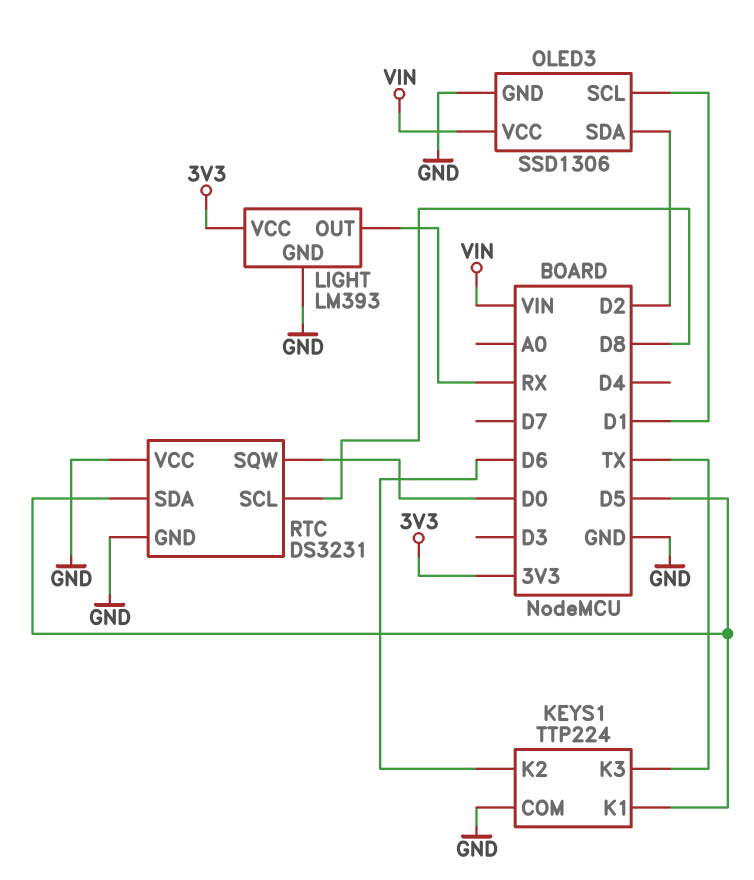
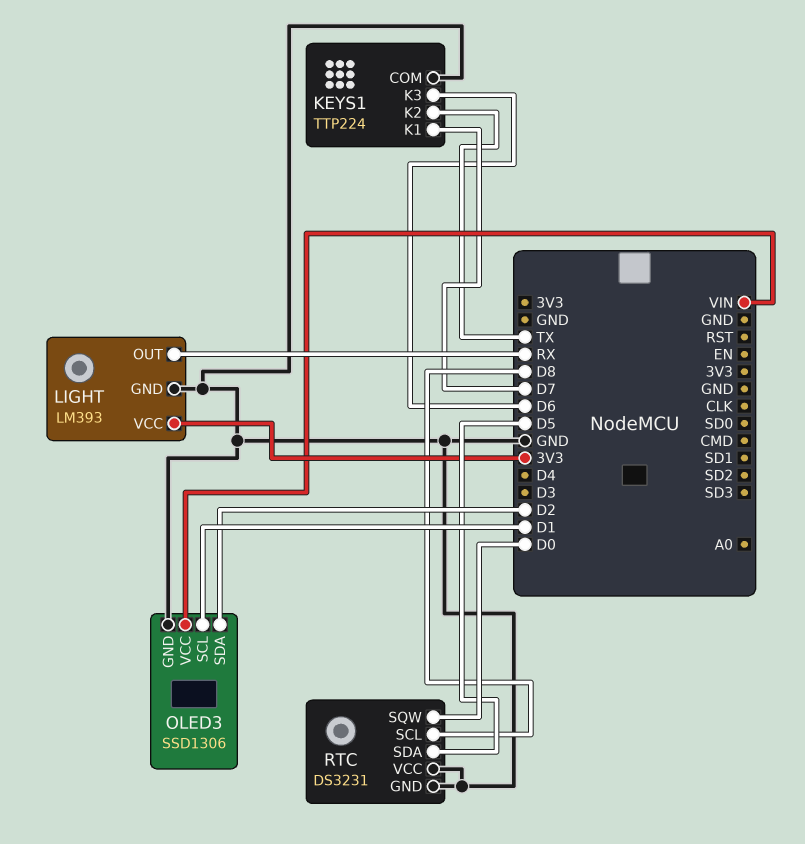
KEYS1 pin K1: D5 -> D7
KEYS1 pin K2: D6 -> TX
KEYS1 pin K3: TX -> D6

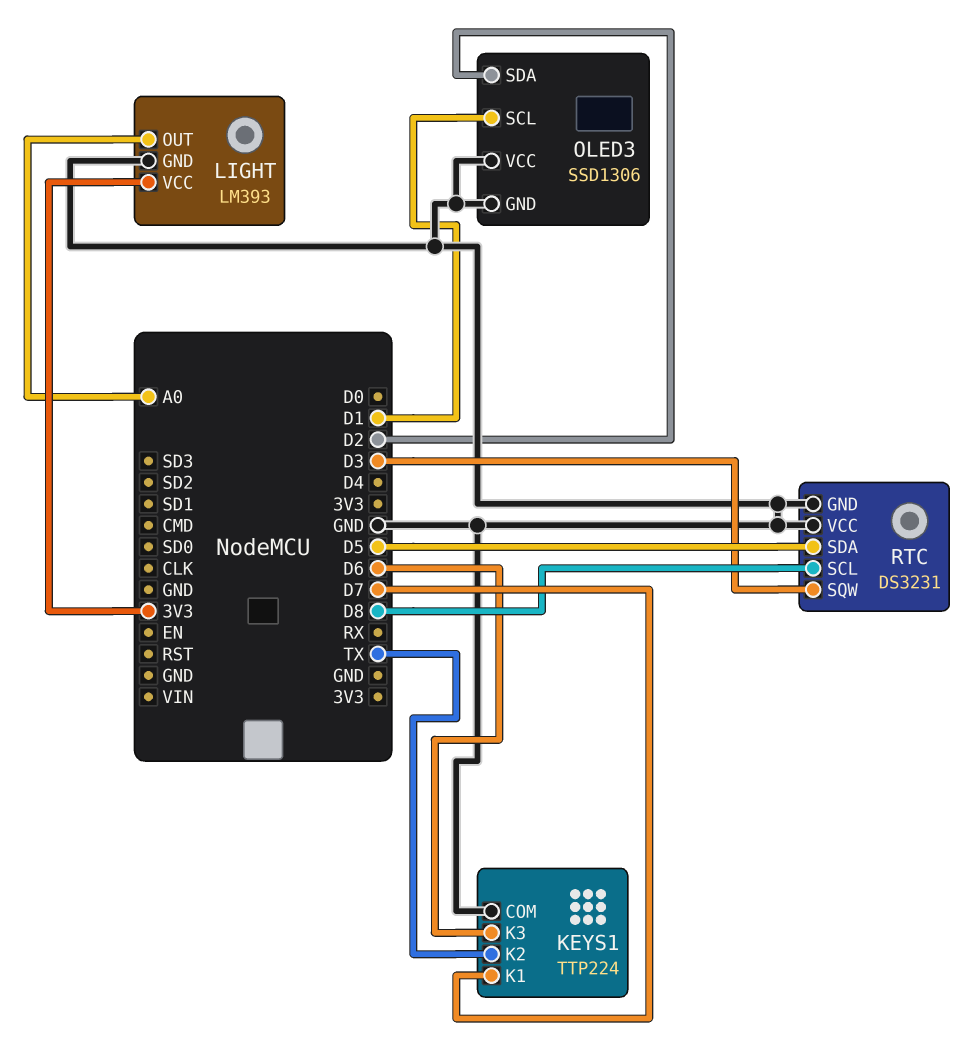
LIGHT pin OUT: RX -> A0
OLED3 pin VCC: VIN -> GND
RTC pin SQW: D0 -> D3

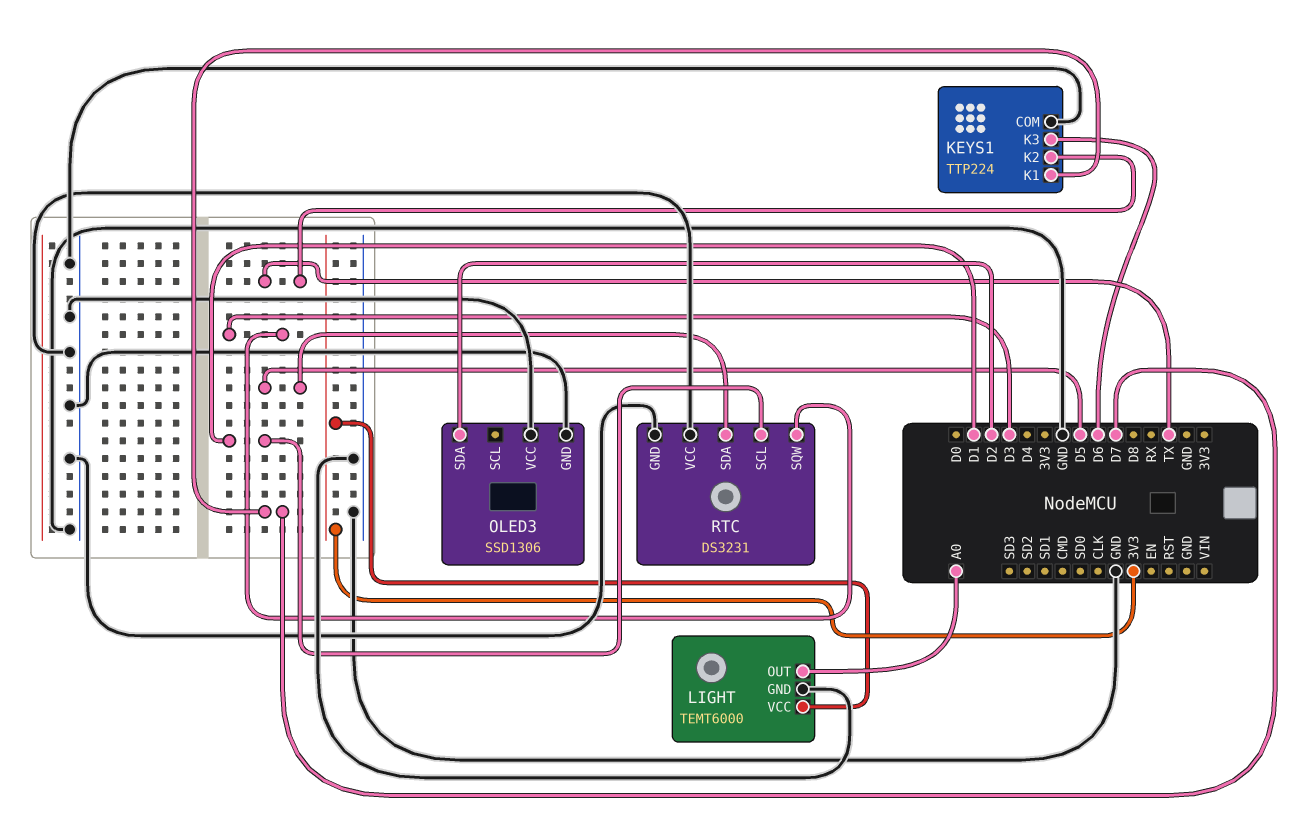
LIGHT: LM393 -> TEMT6000
OLED3 pin SCL: D1 -> none
RTC pin SCL: D8 -> D1

